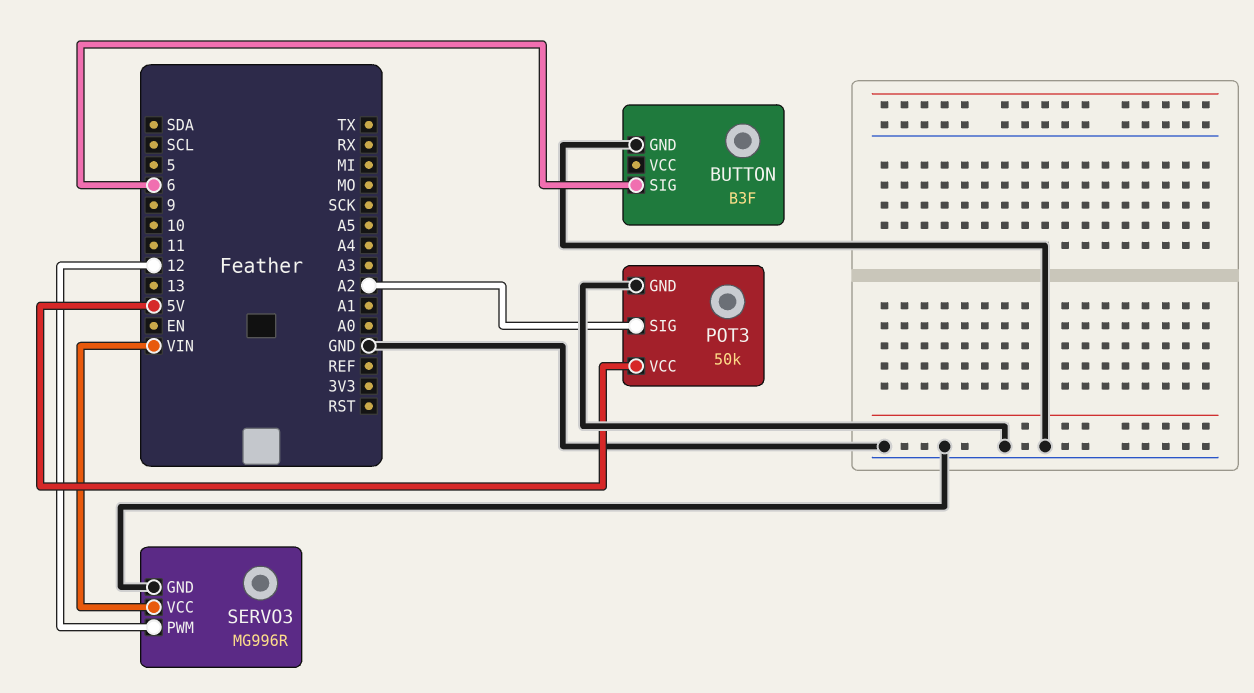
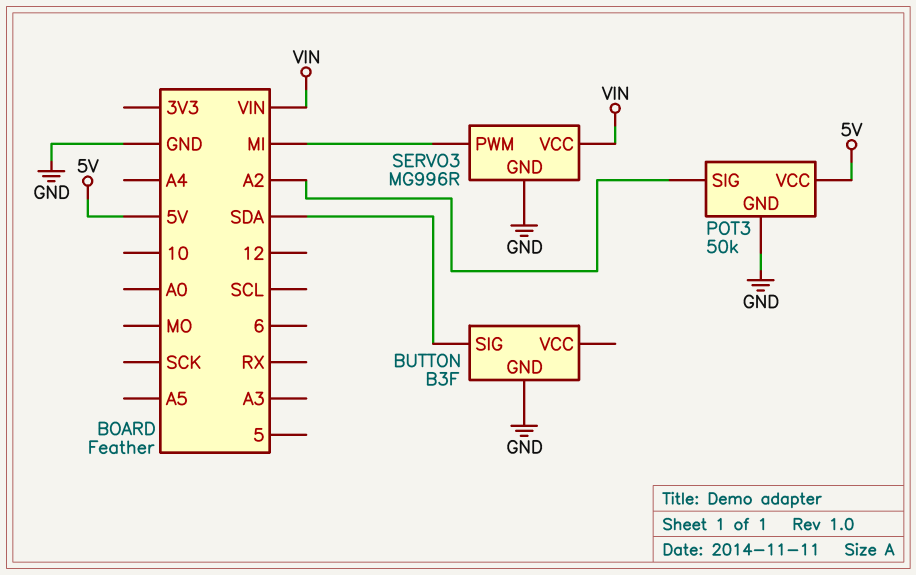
BUTTON pin SIG: 6 -> SDA
SERVO3 pin PWM: 12 -> MI

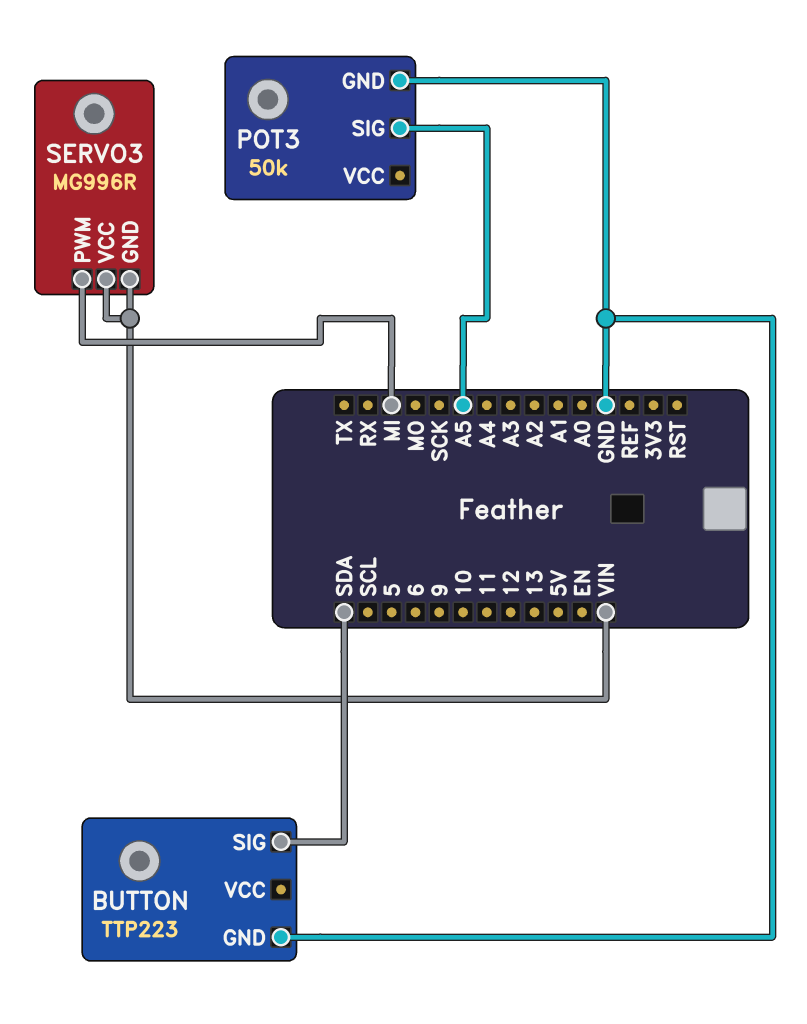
BUTTON: B3F -> TTP223
POT3 pin SIG: A2 -> A5
POT3 pin VCC: 5V -> none
SERVO3 pin GND: GND -> VIN

